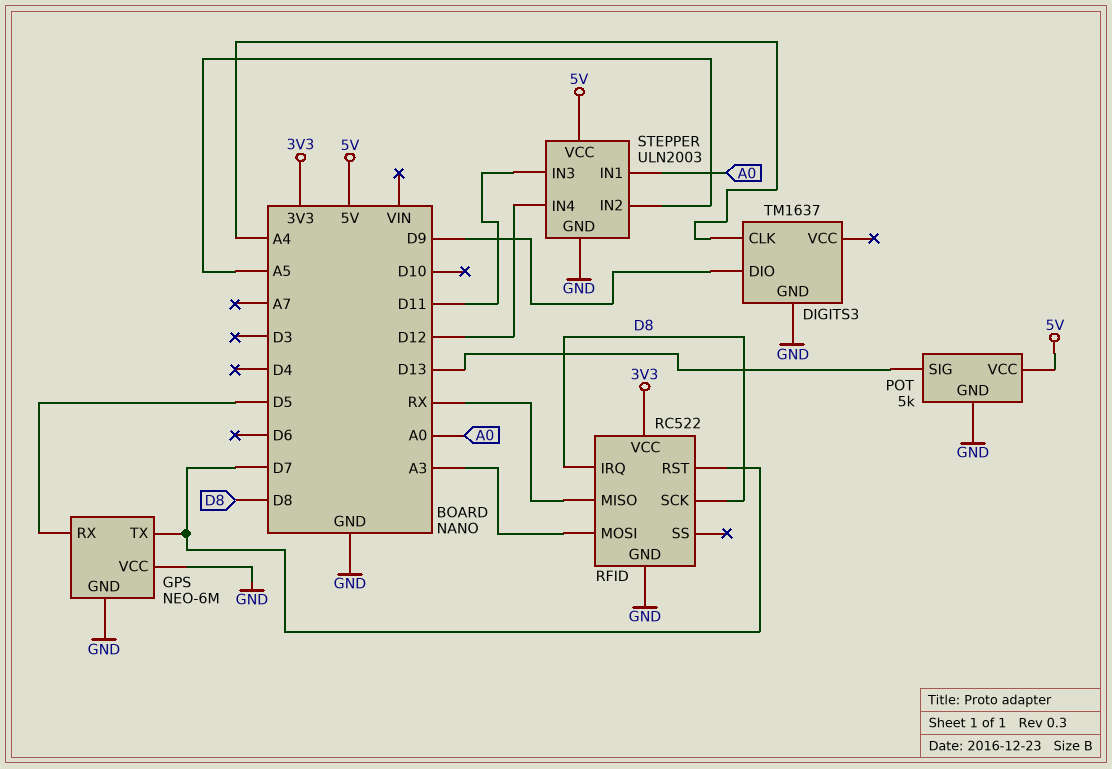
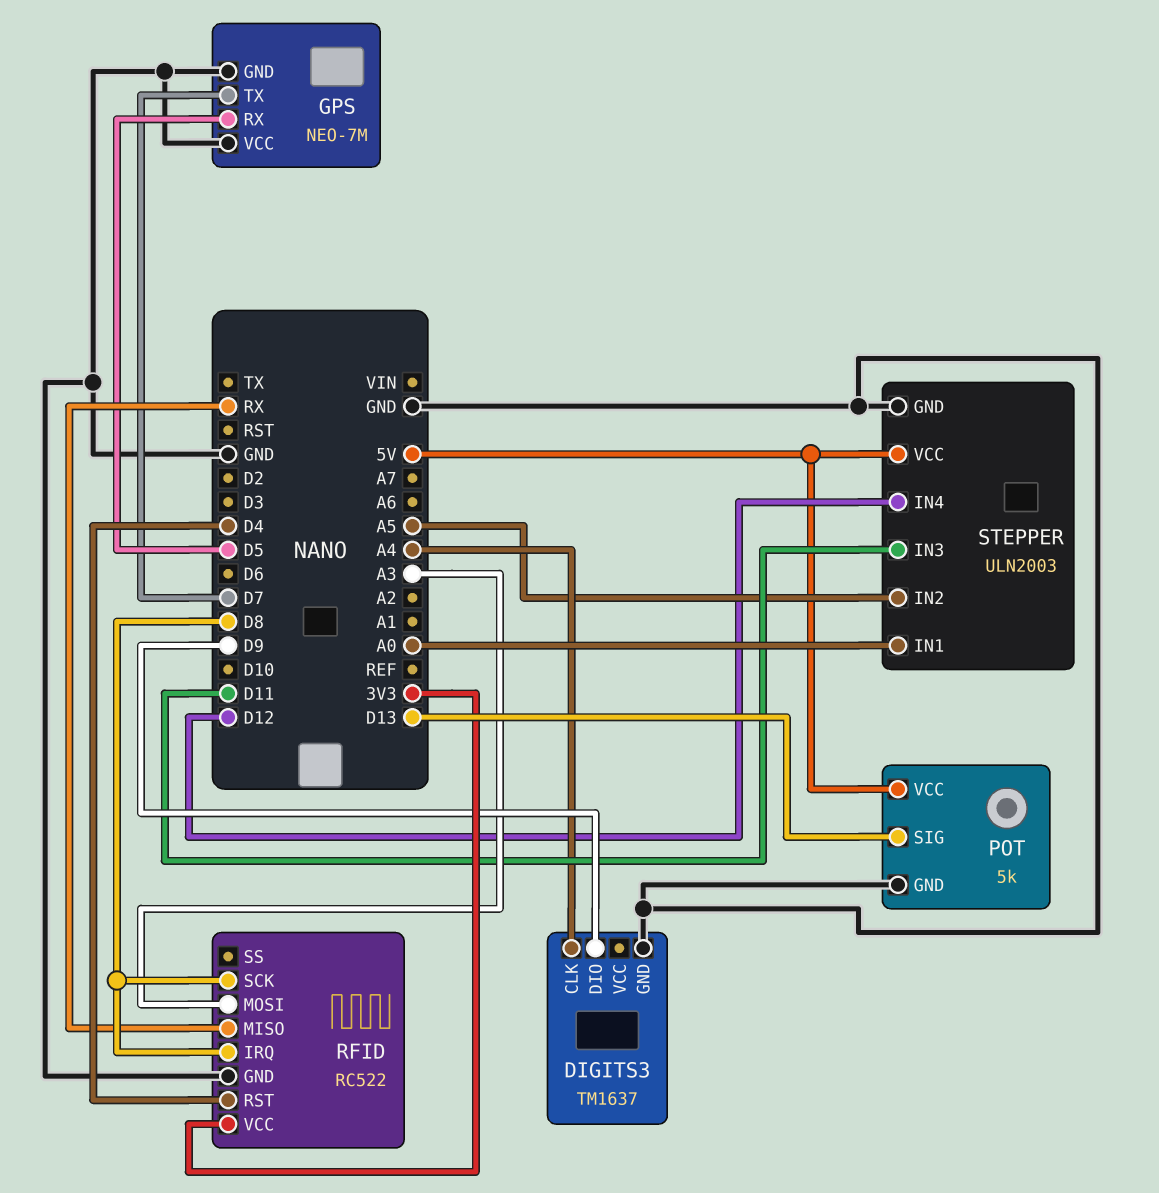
GPS: NEO-6M -> NEO-7M
RFID pin RST: D7 -> D4

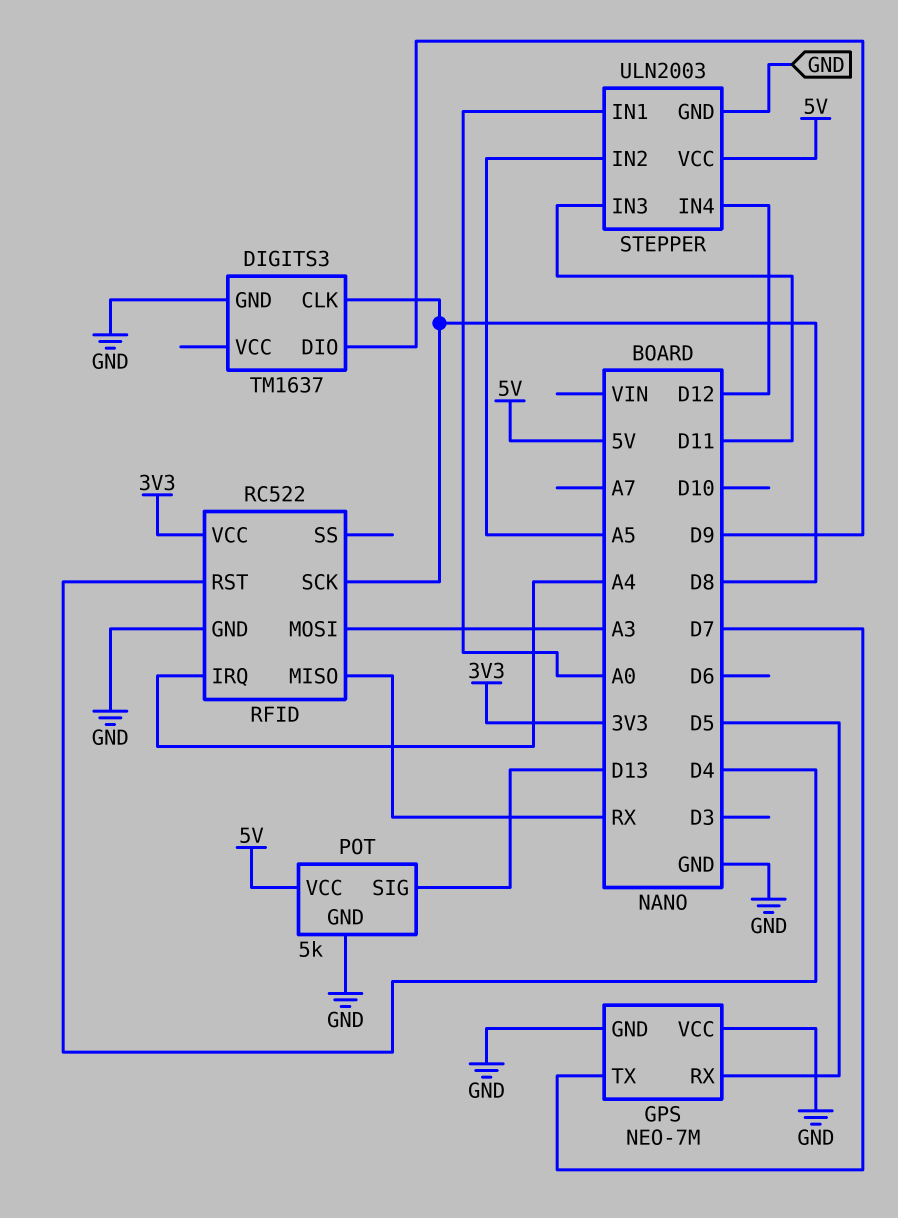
DIGITS3 pin CLK: A4 -> D8
RFID pin IRQ: D8 -> A4

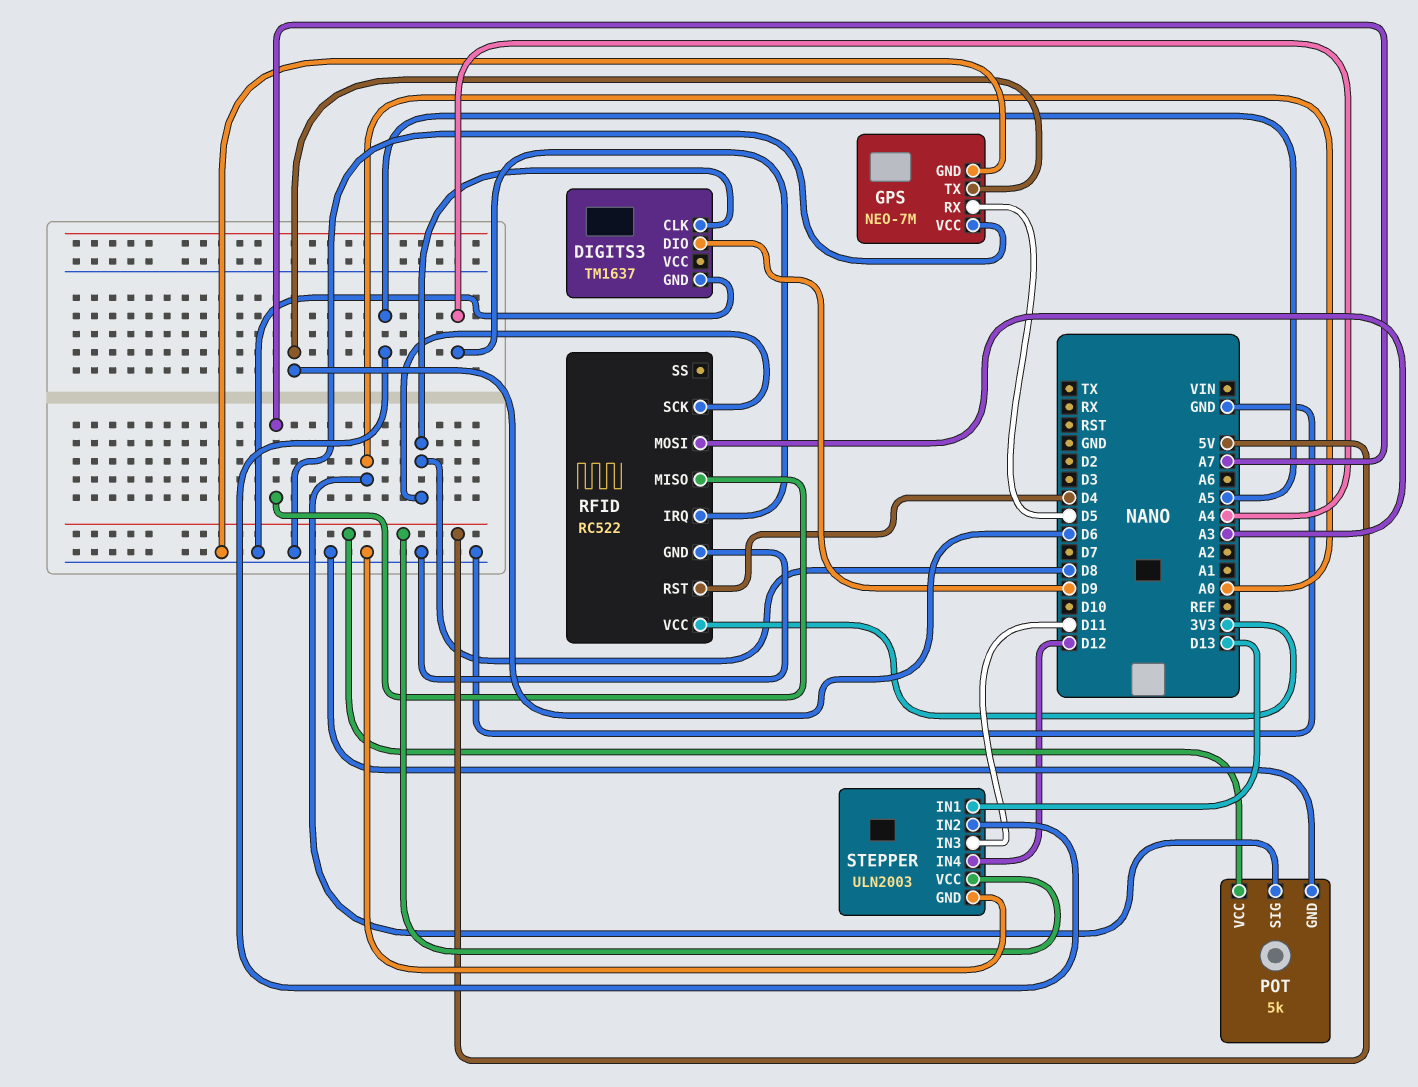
GPS pin TX: D7 -> D6
POT pin SIG: D13 -> A0
RFID pin MISO: RX -> A7
STEPPER pin IN1: A0 -> D13

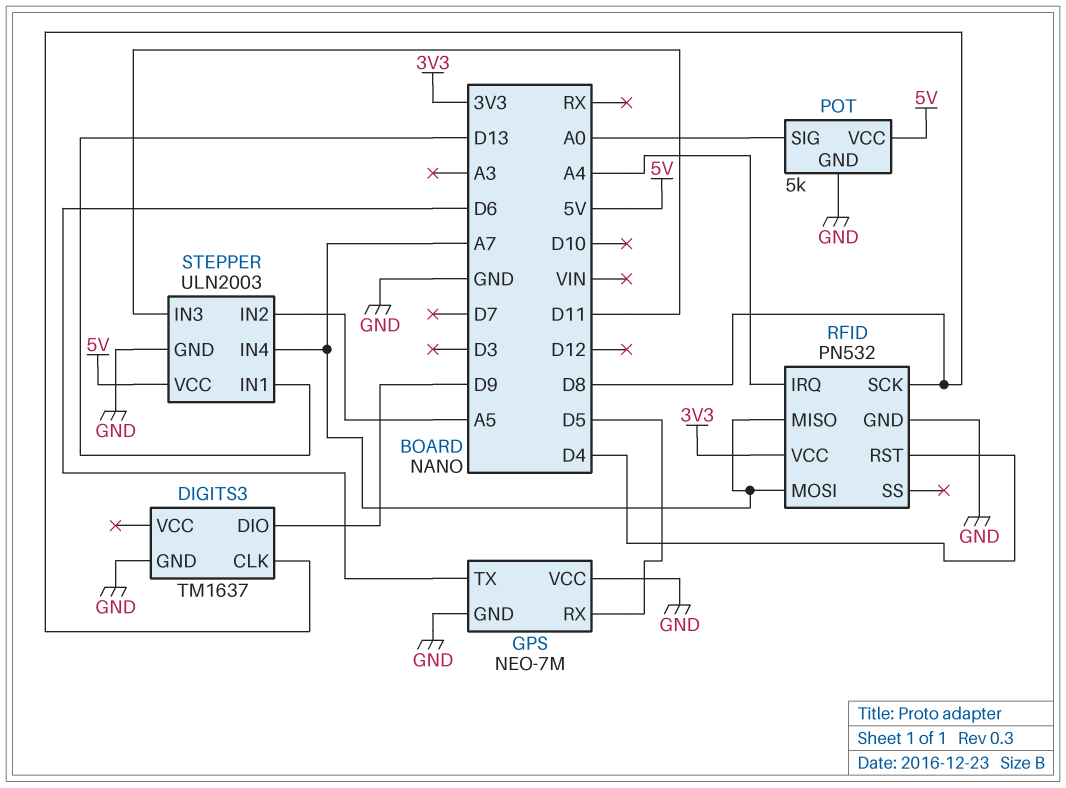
RFID: RC522 -> PN532
RFID pin MOSI: A3 -> A7
STEPPER pin IN4: D12 -> A7

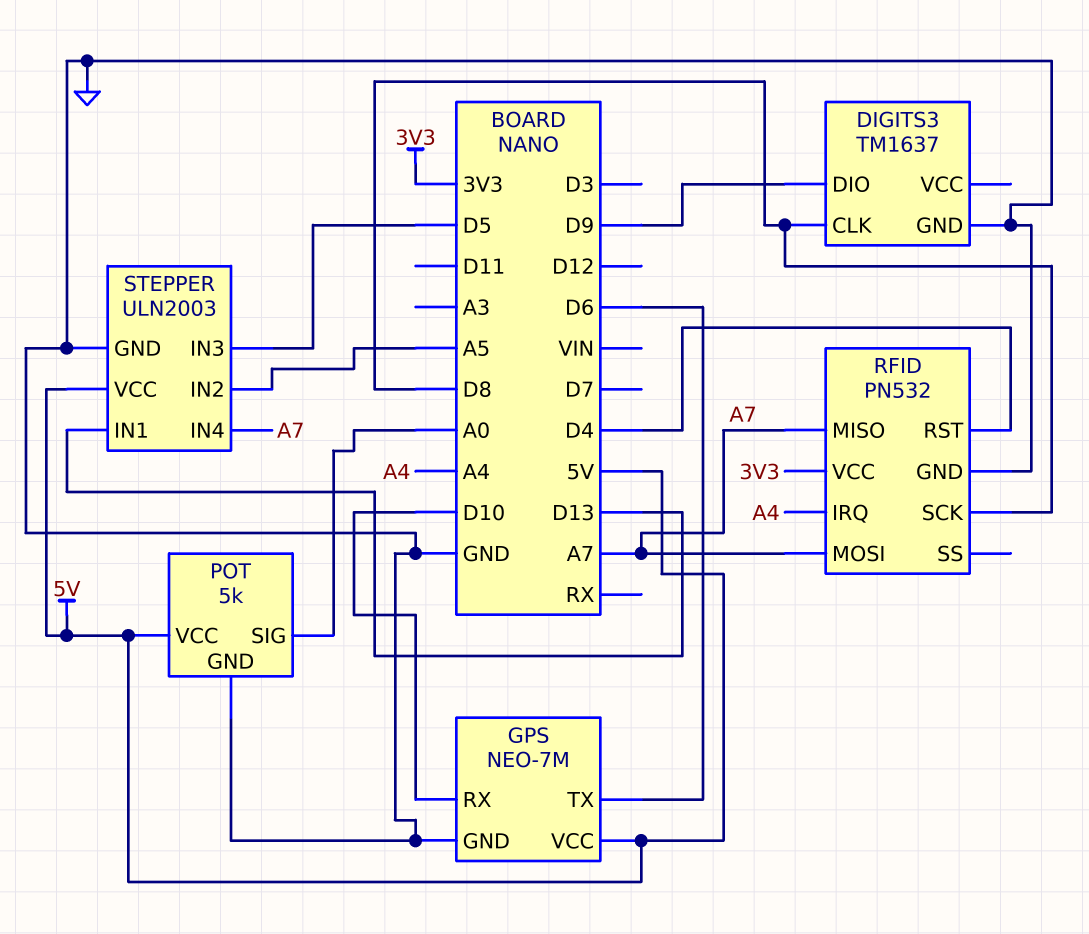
GPS pin RX: D5 -> D10
GPS pin VCC: GND -> 5V
STEPPER pin IN3: D11 -> D5

